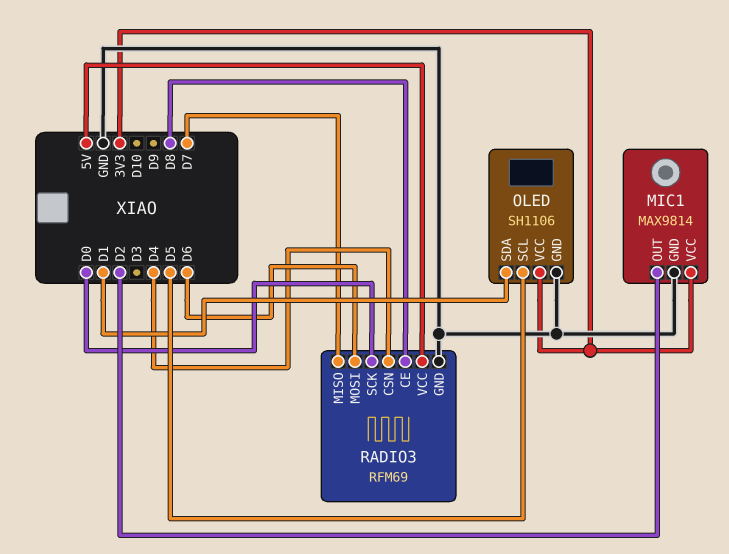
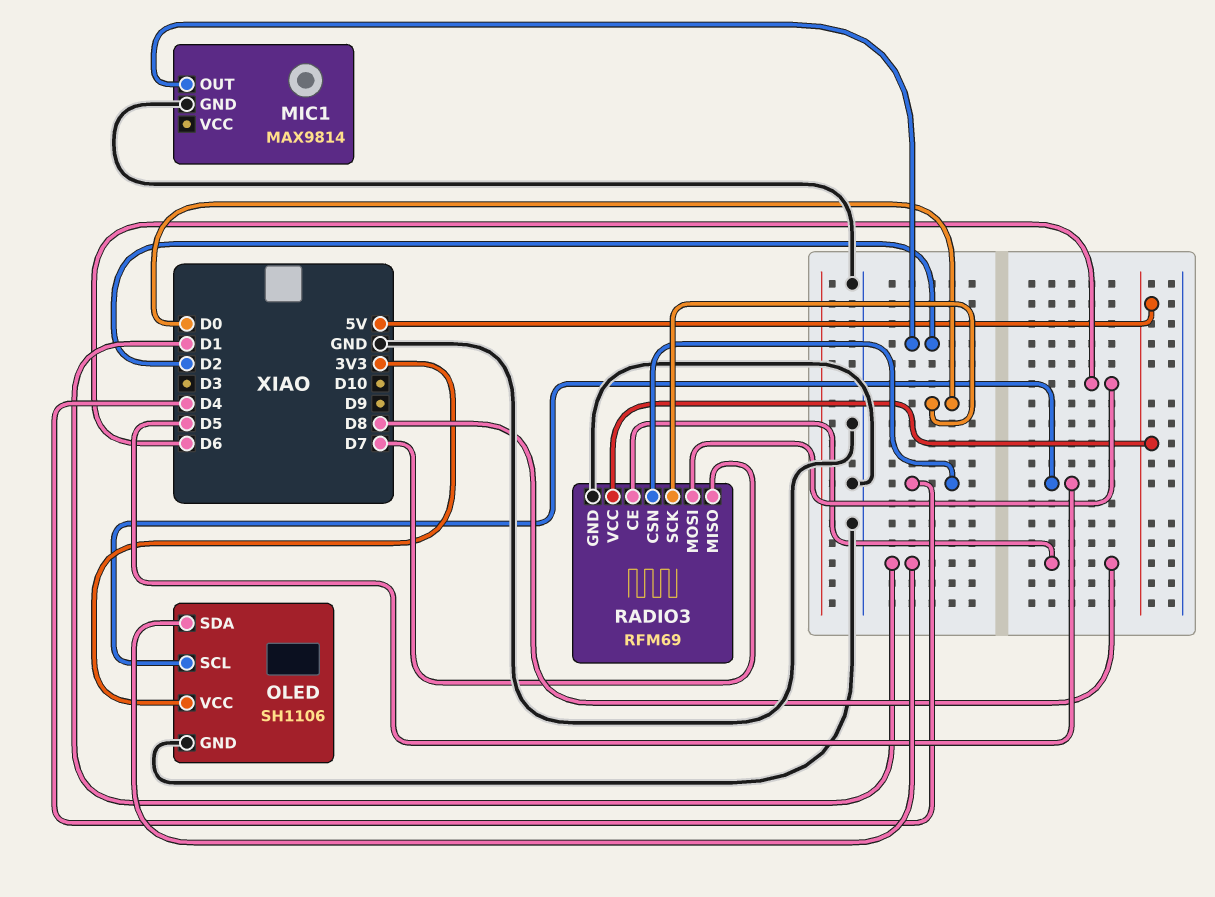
MIC1 pin VCC: 3V3 -> none

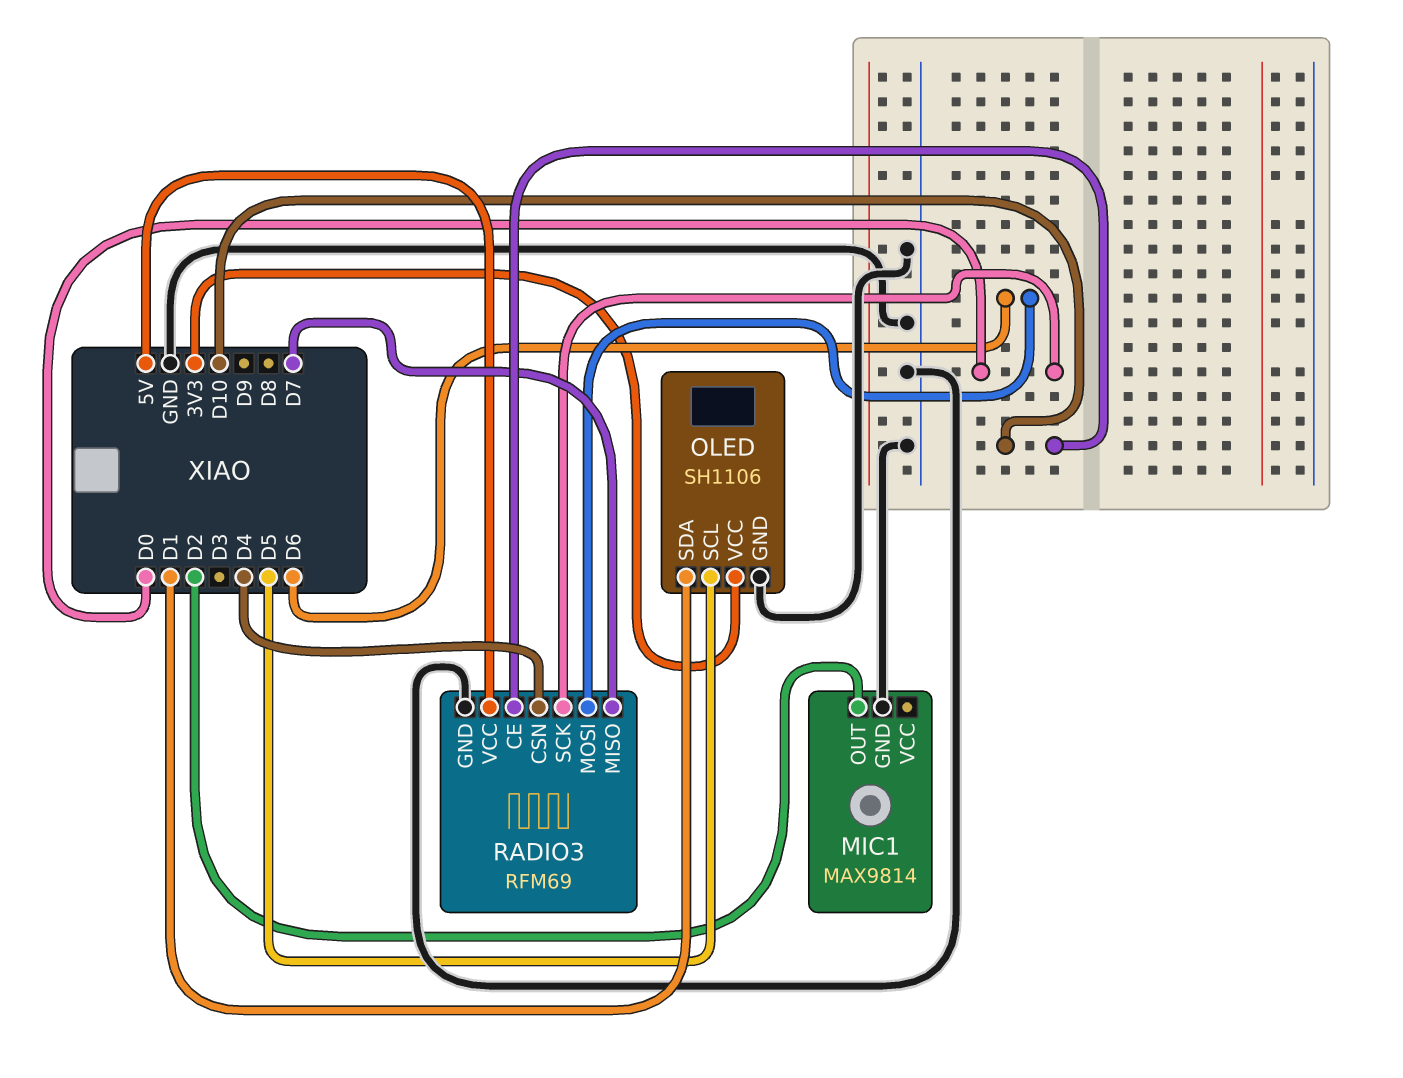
RADIO3 pin CE: D8 -> D10

